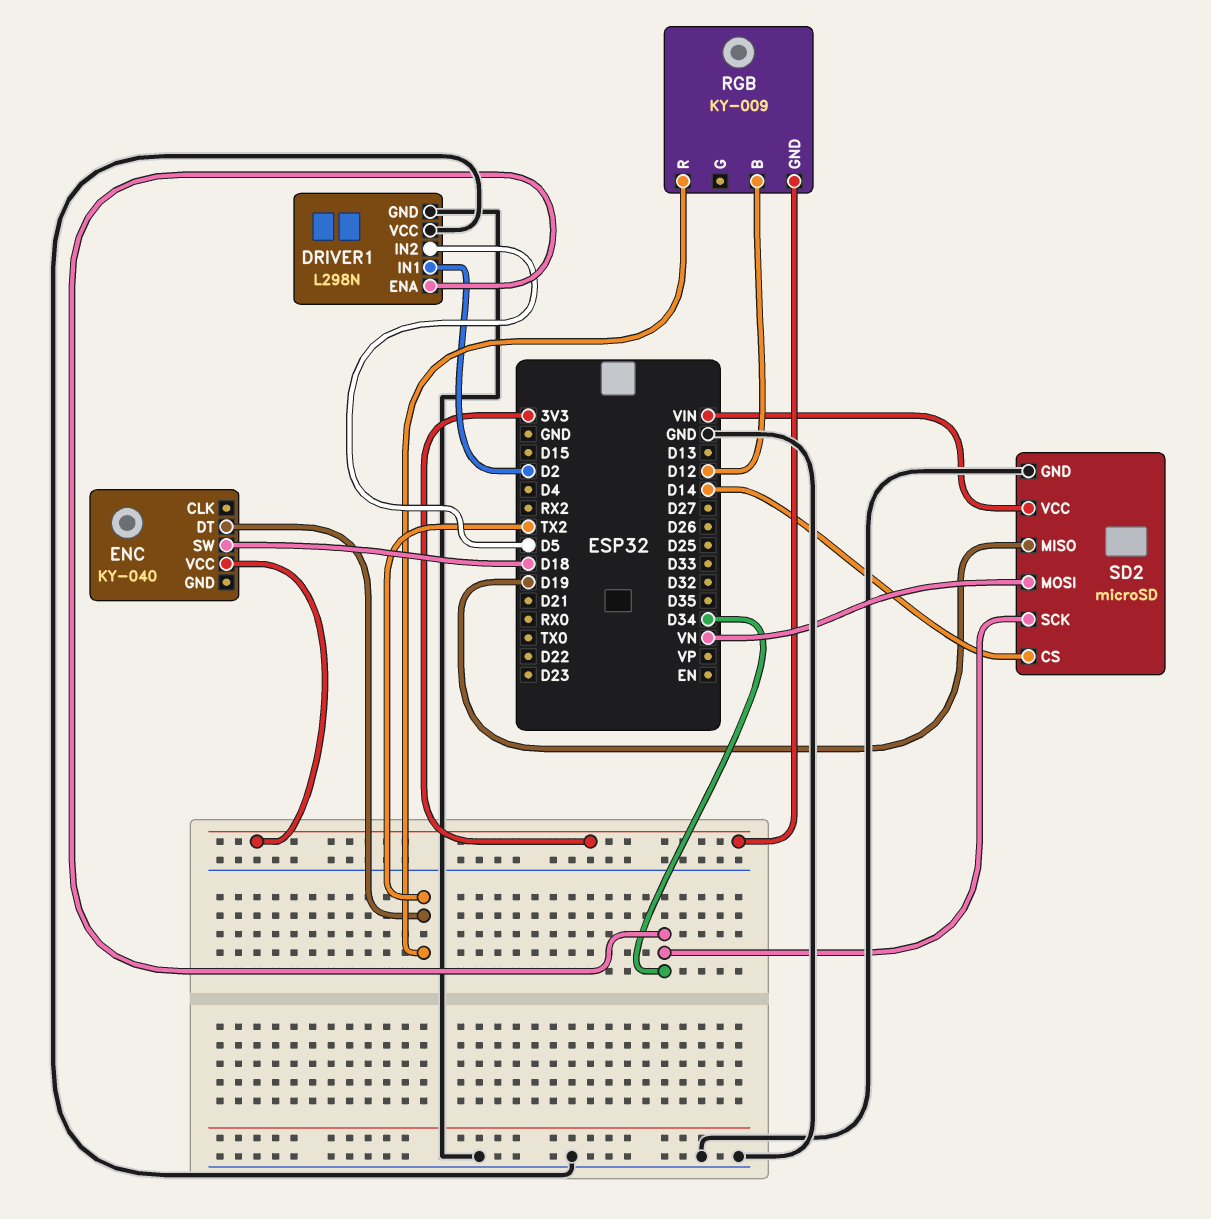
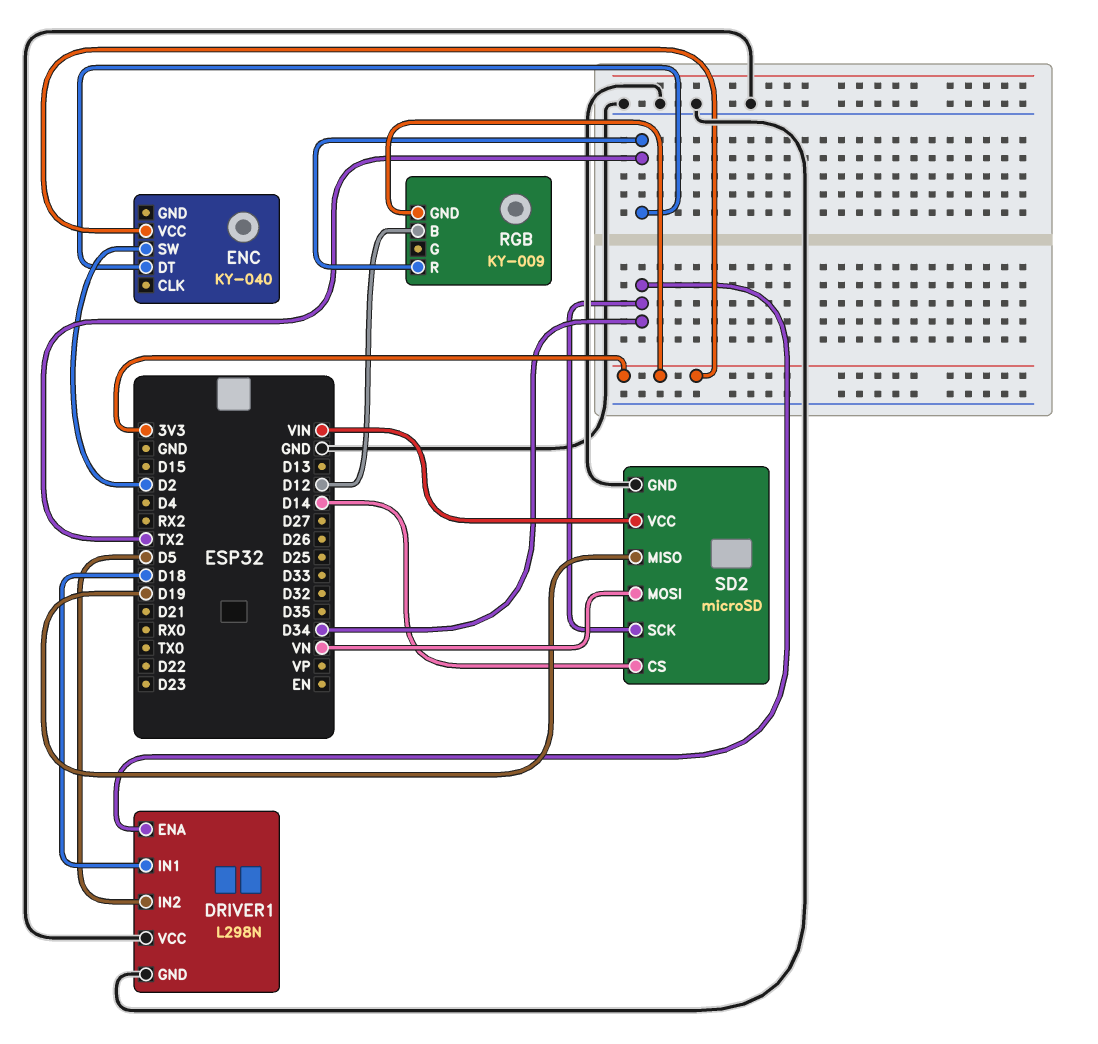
DRIVER1 pin IN1: D2 -> D18
ENC pin SW: D18 -> D2

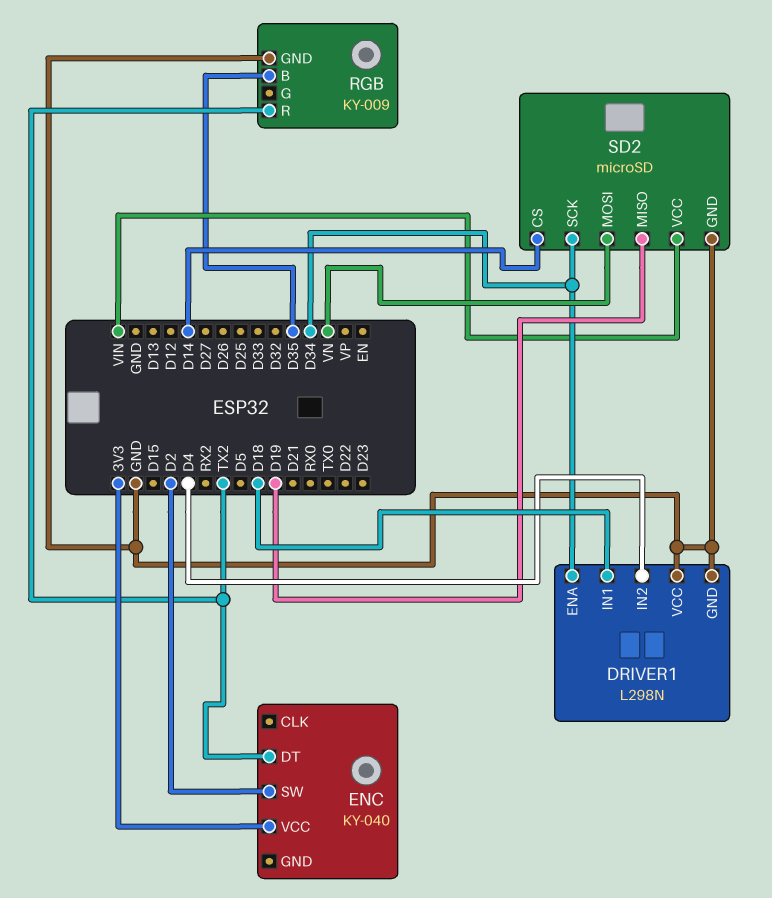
DRIVER1 pin IN2: D5 -> D4
RGB pin B: D12 -> D35
RGB pin GND: 3V3 -> GND

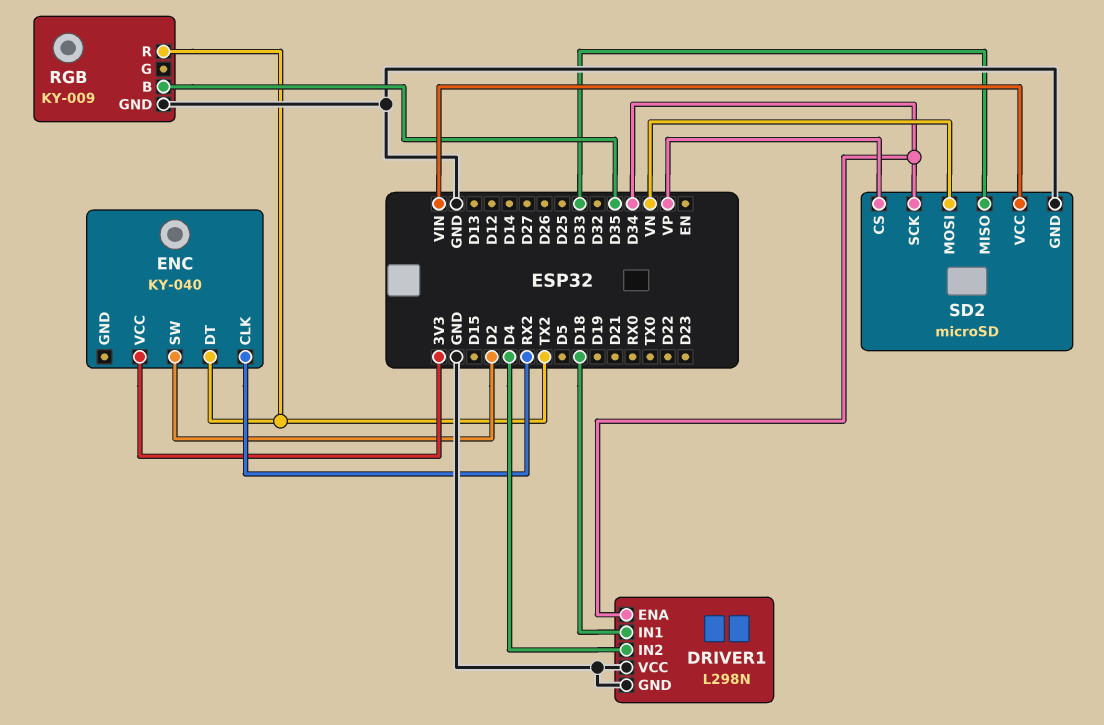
ENC pin CLK: none -> RX2
SD2 pin CS: D14 -> VP
SD2 pin MISO: D19 -> D33

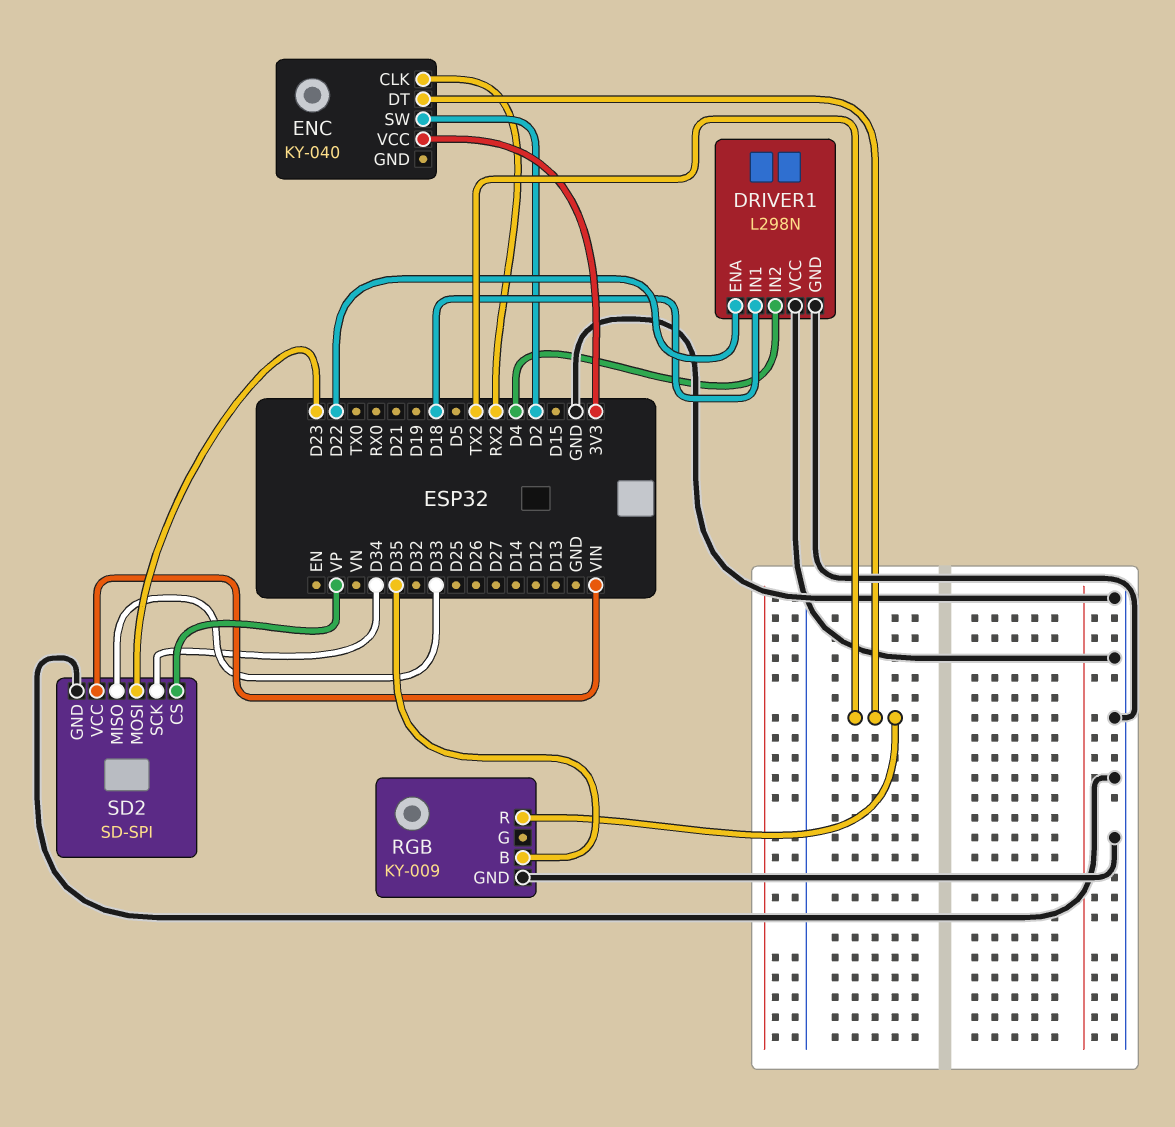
DRIVER1 pin ENA: D34 -> D22
SD2: microSD -> SD-SPI
SD2 pin MOSI: VN -> D23

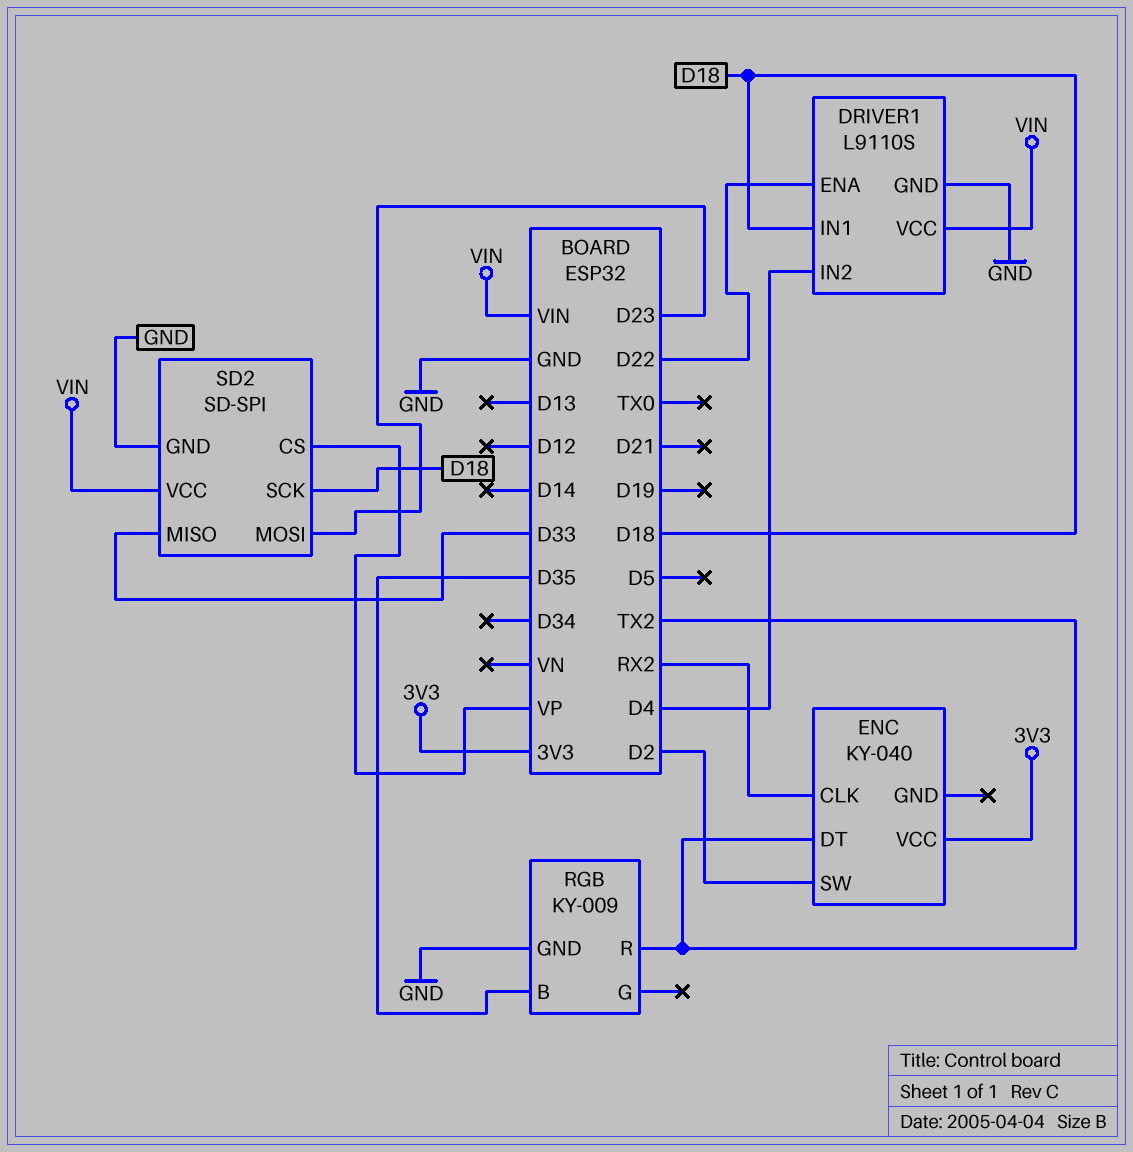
DRIVER1: L298N -> L9110S
DRIVER1 pin VCC: GND -> VIN
SD2 pin SCK: D34 -> D18

